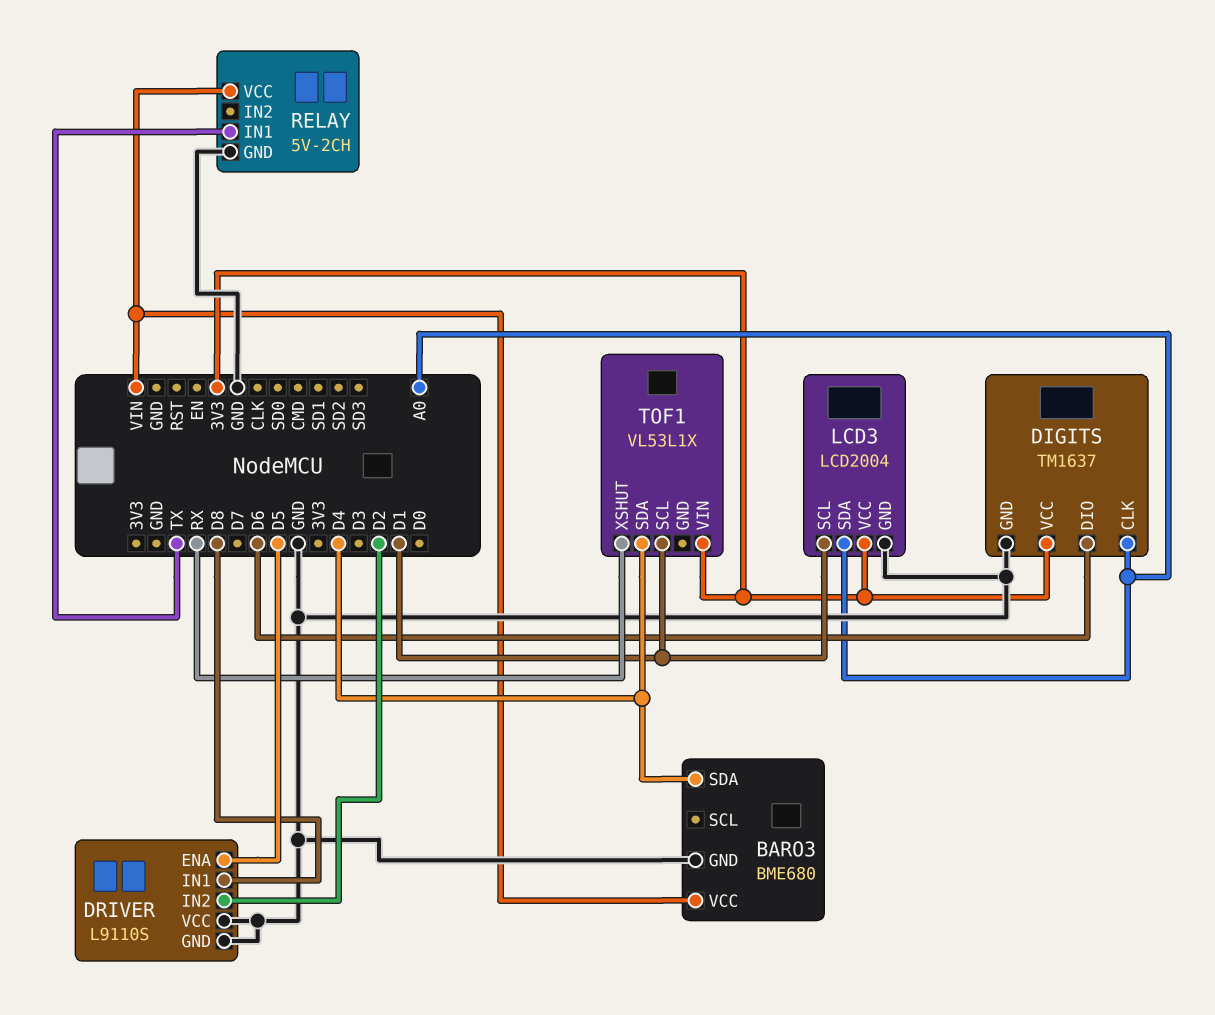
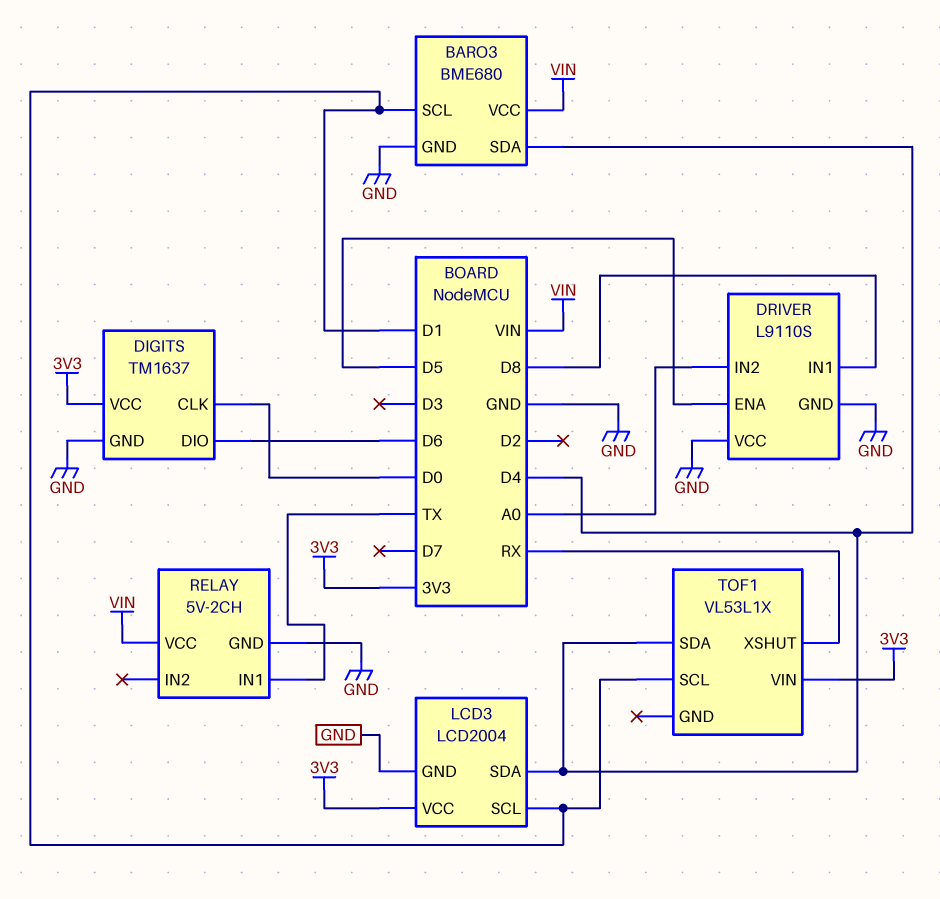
BARO3 pin SCL: none -> D1
DIGITS pin CLK: A0 -> D0
DRIVER pin IN2: D2 -> A0
LCD3 pin SDA: A0 -> D4

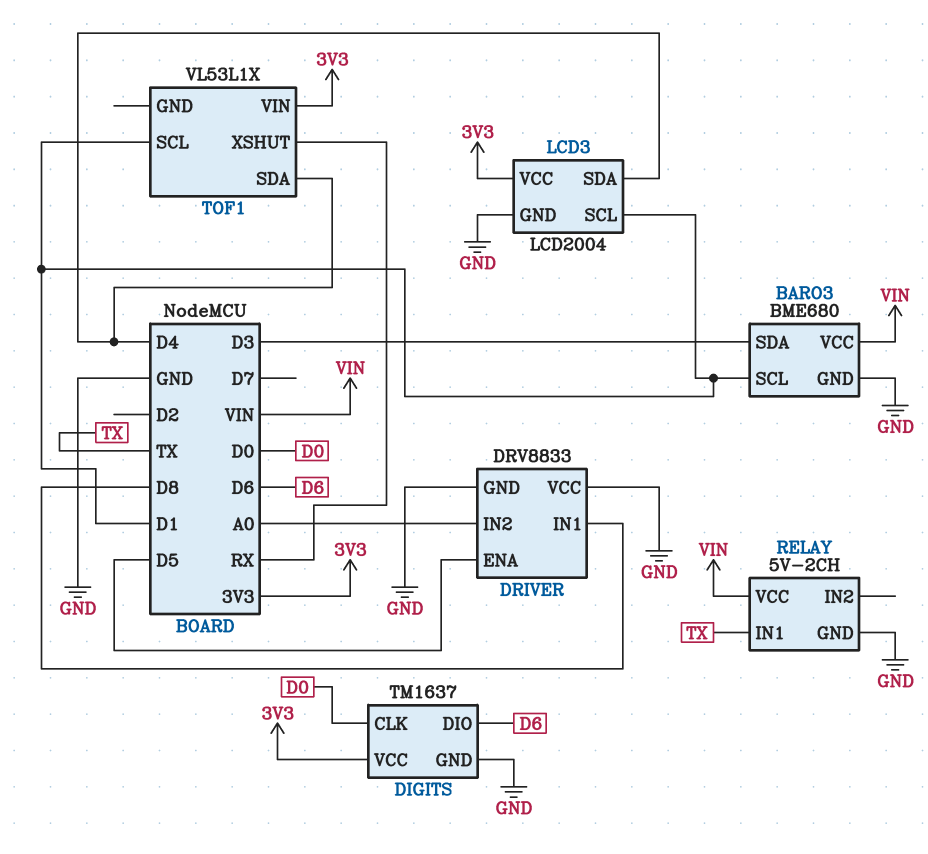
BARO3 pin SDA: D4 -> D3
DRIVER: L9110S -> DRV8833

